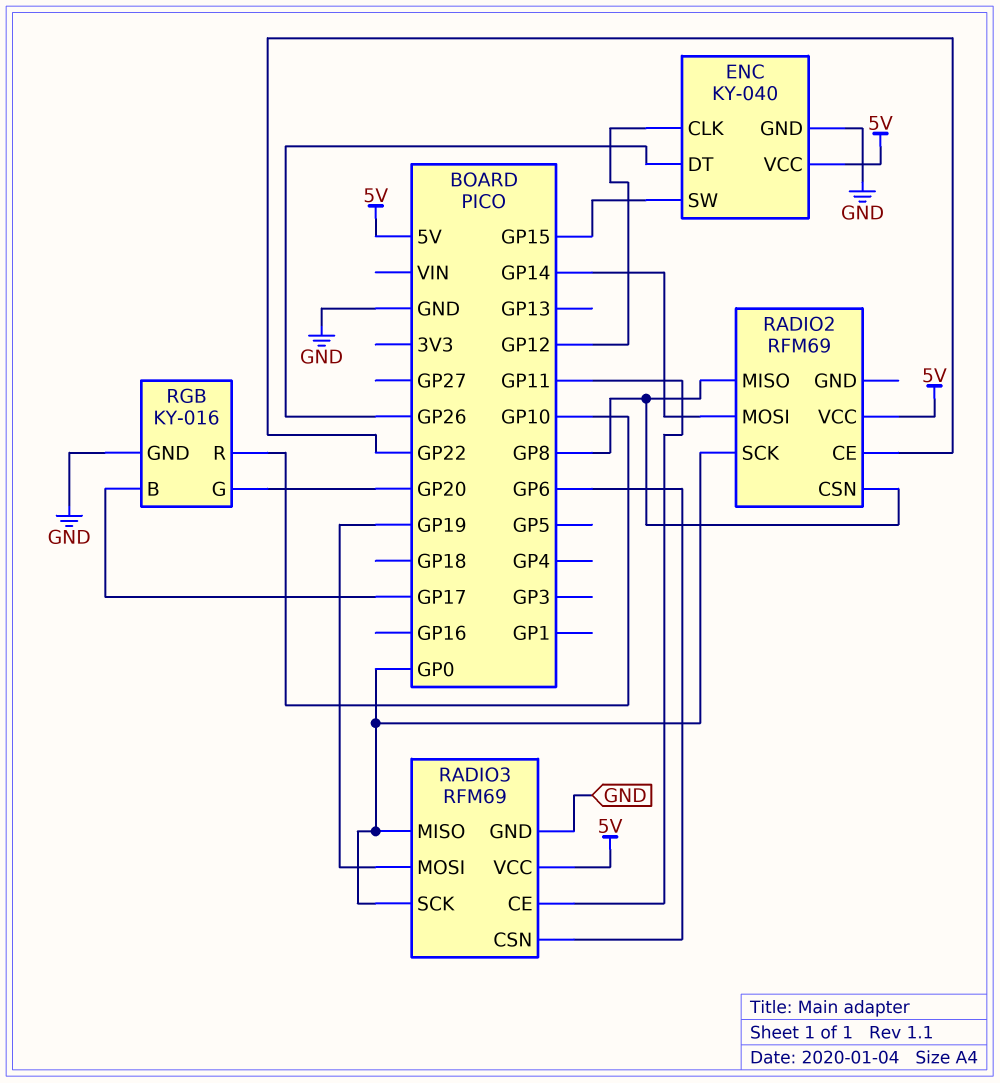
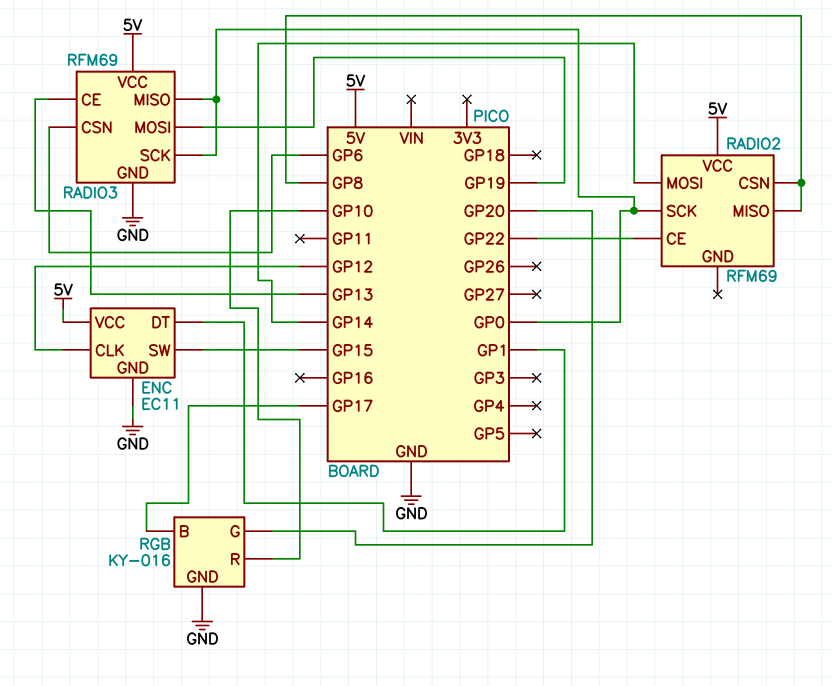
ENC: KY-040 -> EC11
ENC pin DT: GP26 -> GP1
RADIO3 pin CE: GP11 -> GP13

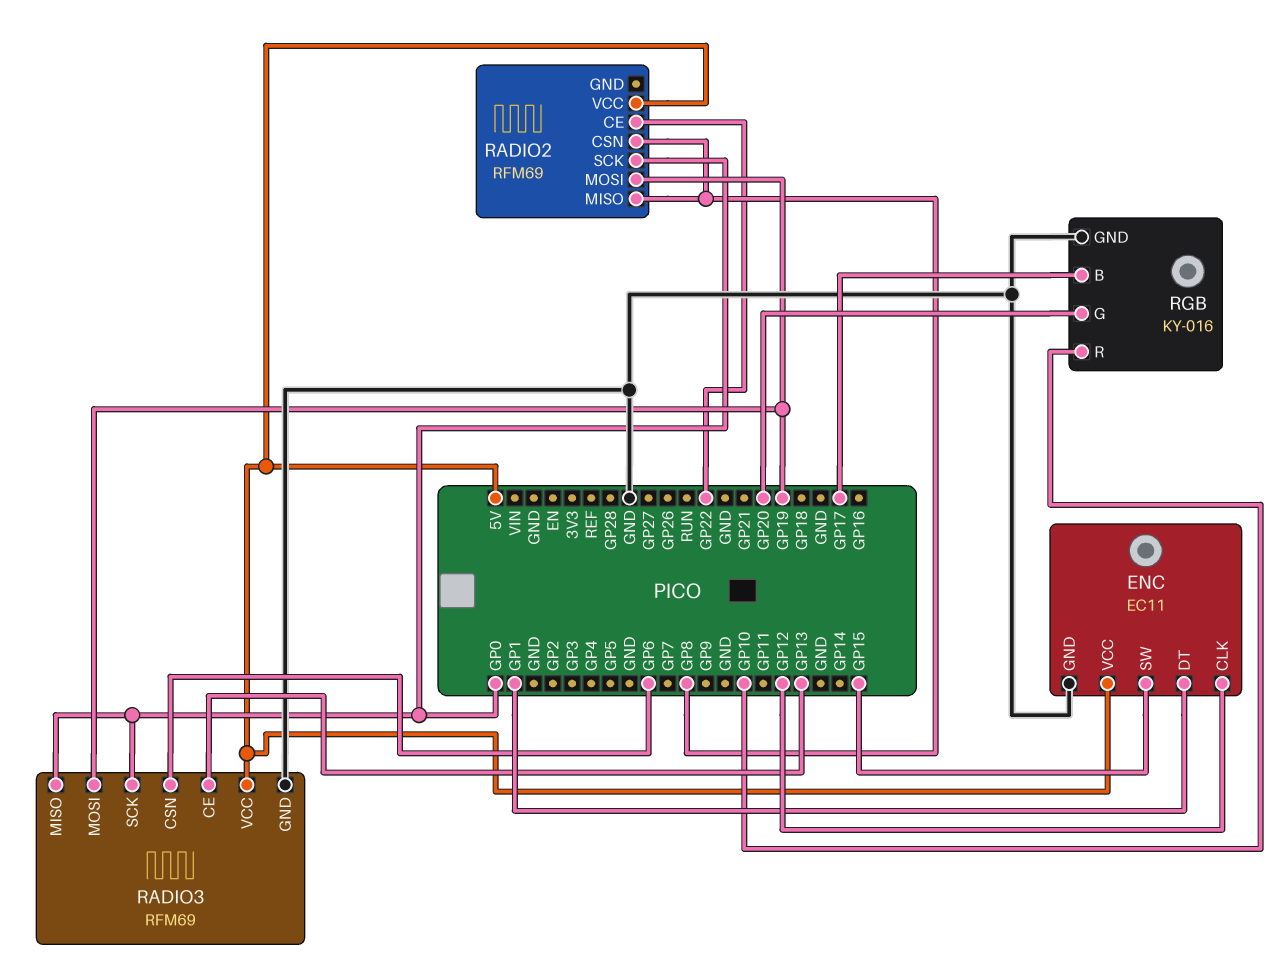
RADIO2 pin MOSI: GP14 -> GP19

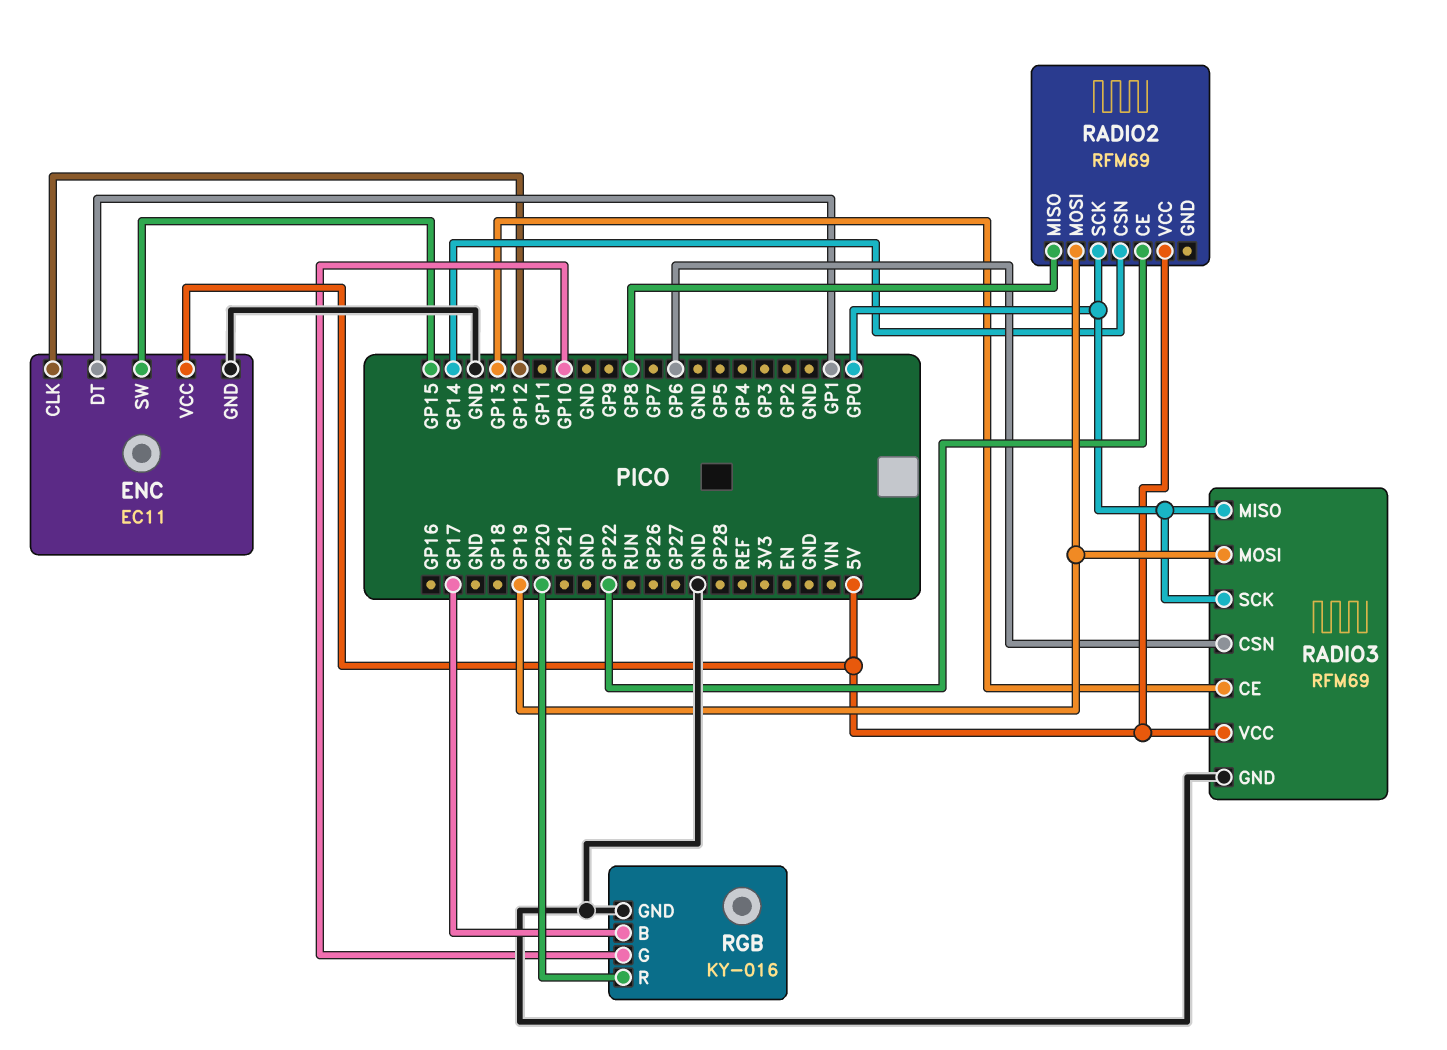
RADIO2 pin CSN: GP8 -> GP14
RGB pin G: GP20 -> GP10
RGB pin R: GP10 -> GP20

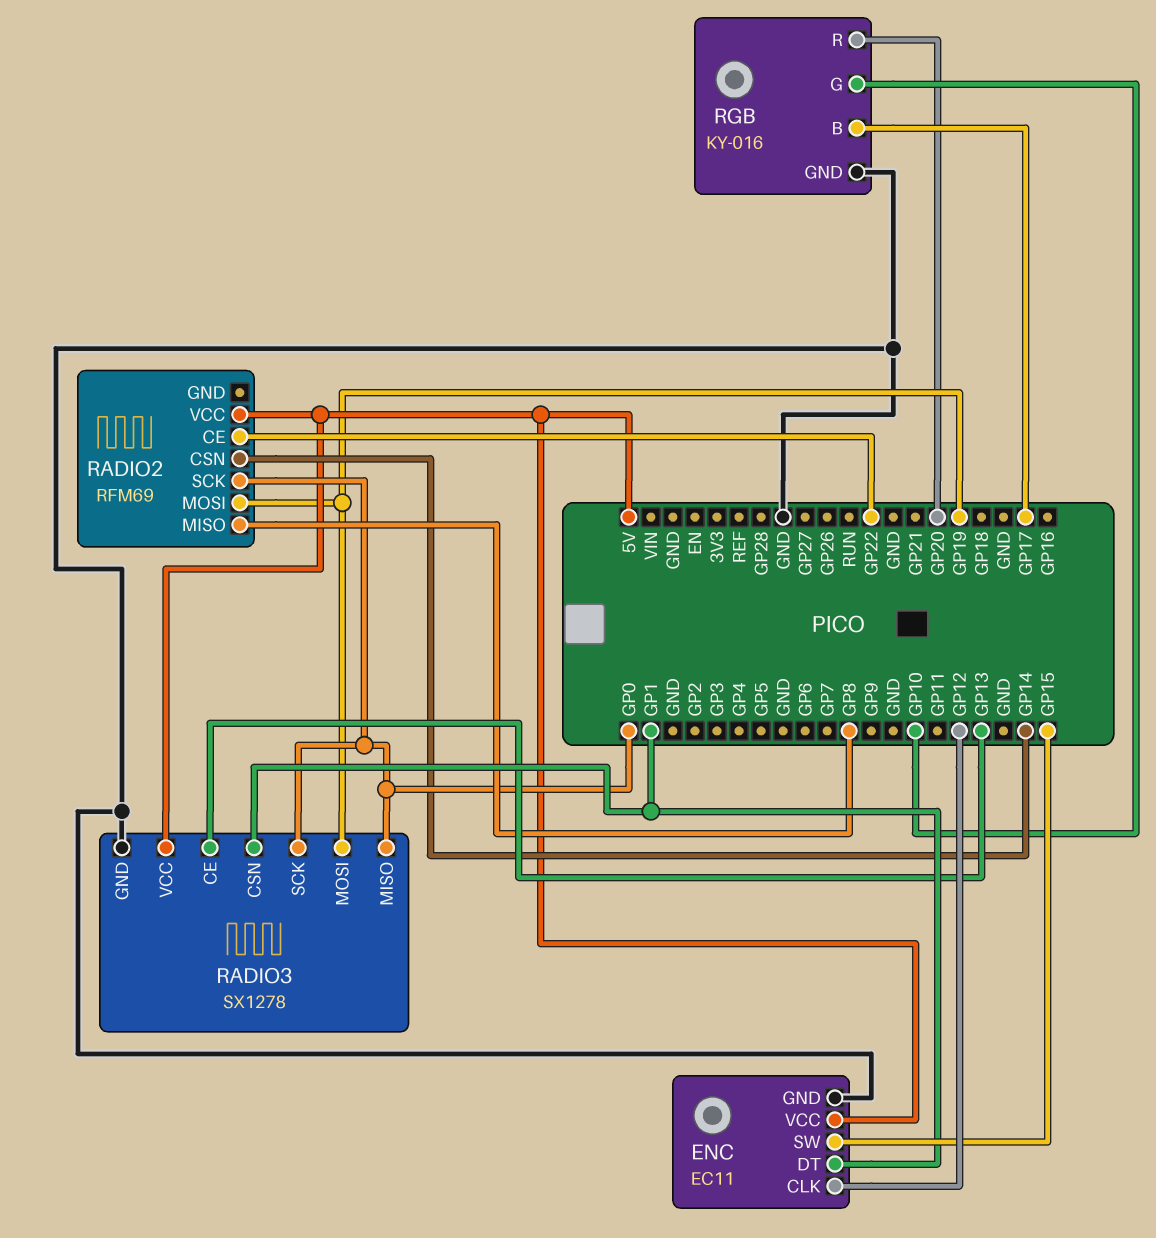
RADIO3: RFM69 -> SX1278
RADIO3 pin CSN: GP6 -> GP1

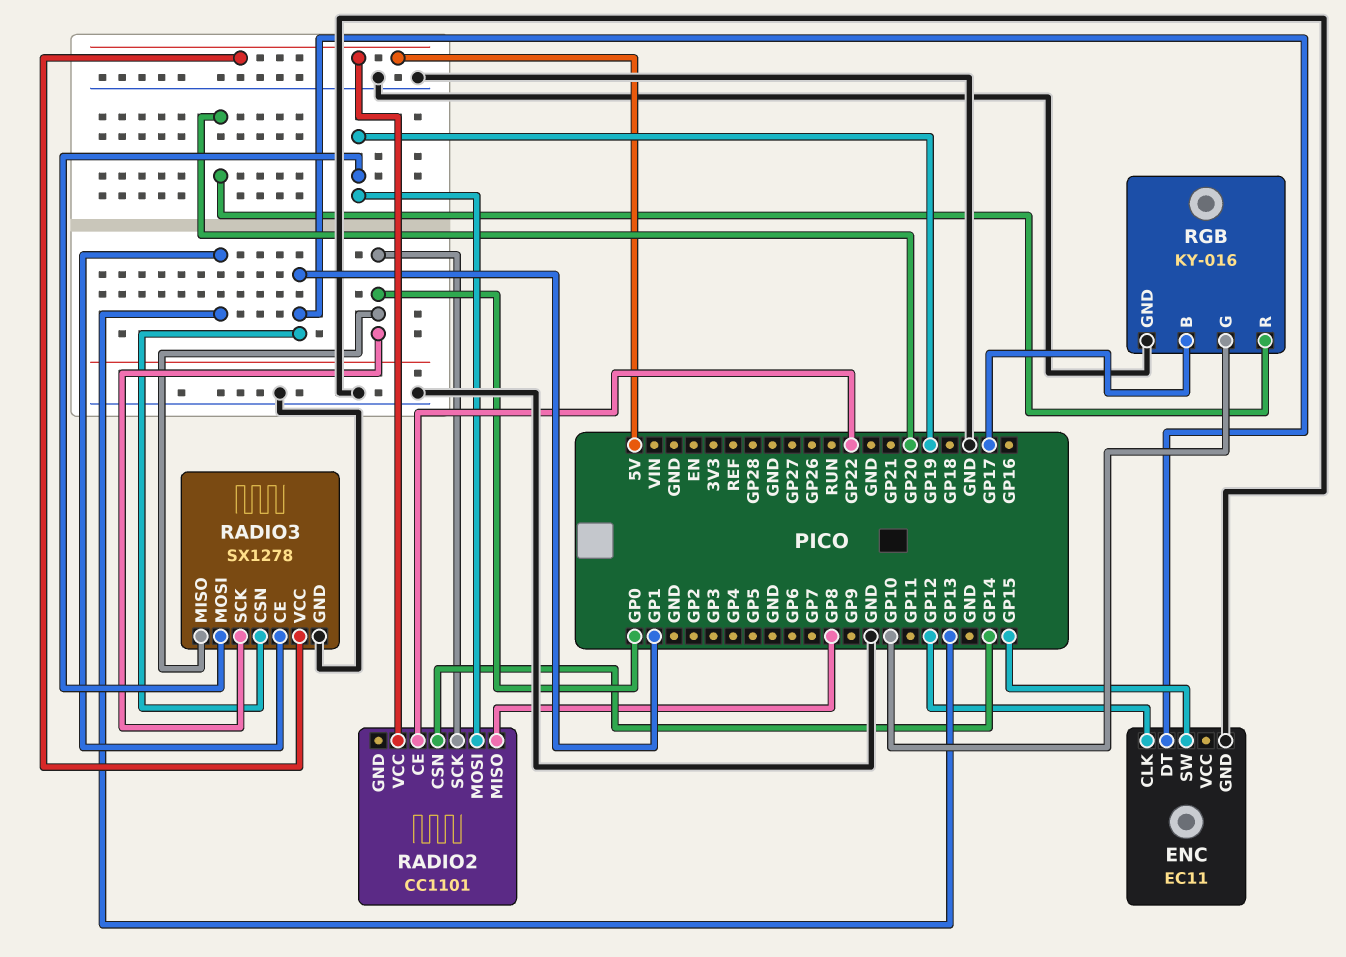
ENC pin VCC: 5V -> none
RADIO2: RFM69 -> CC1101

